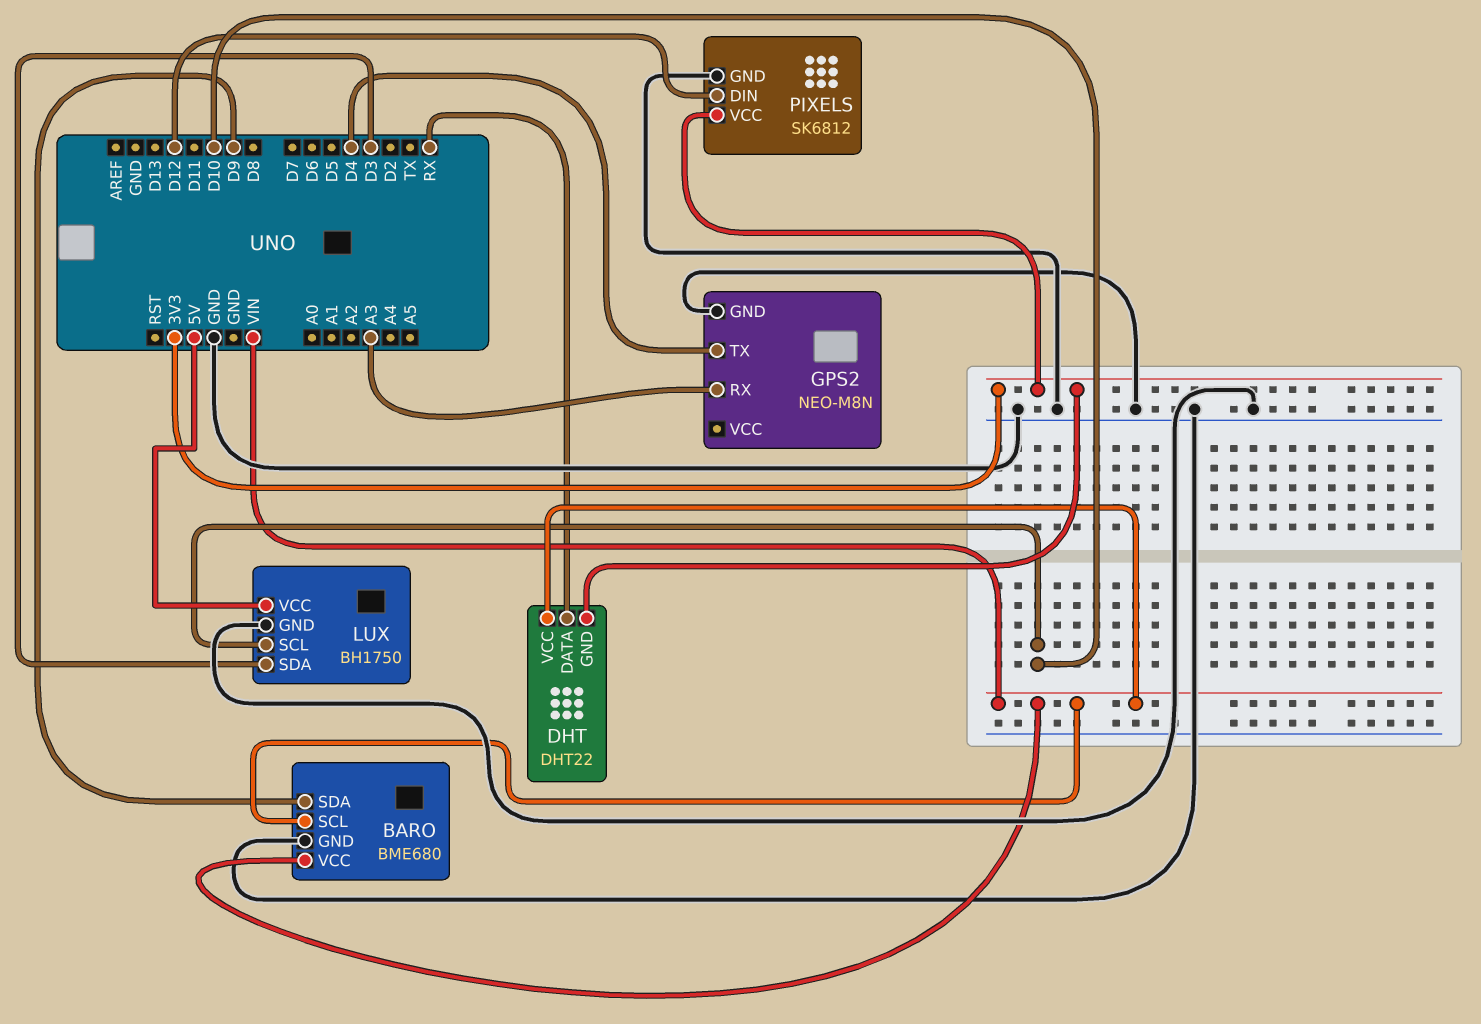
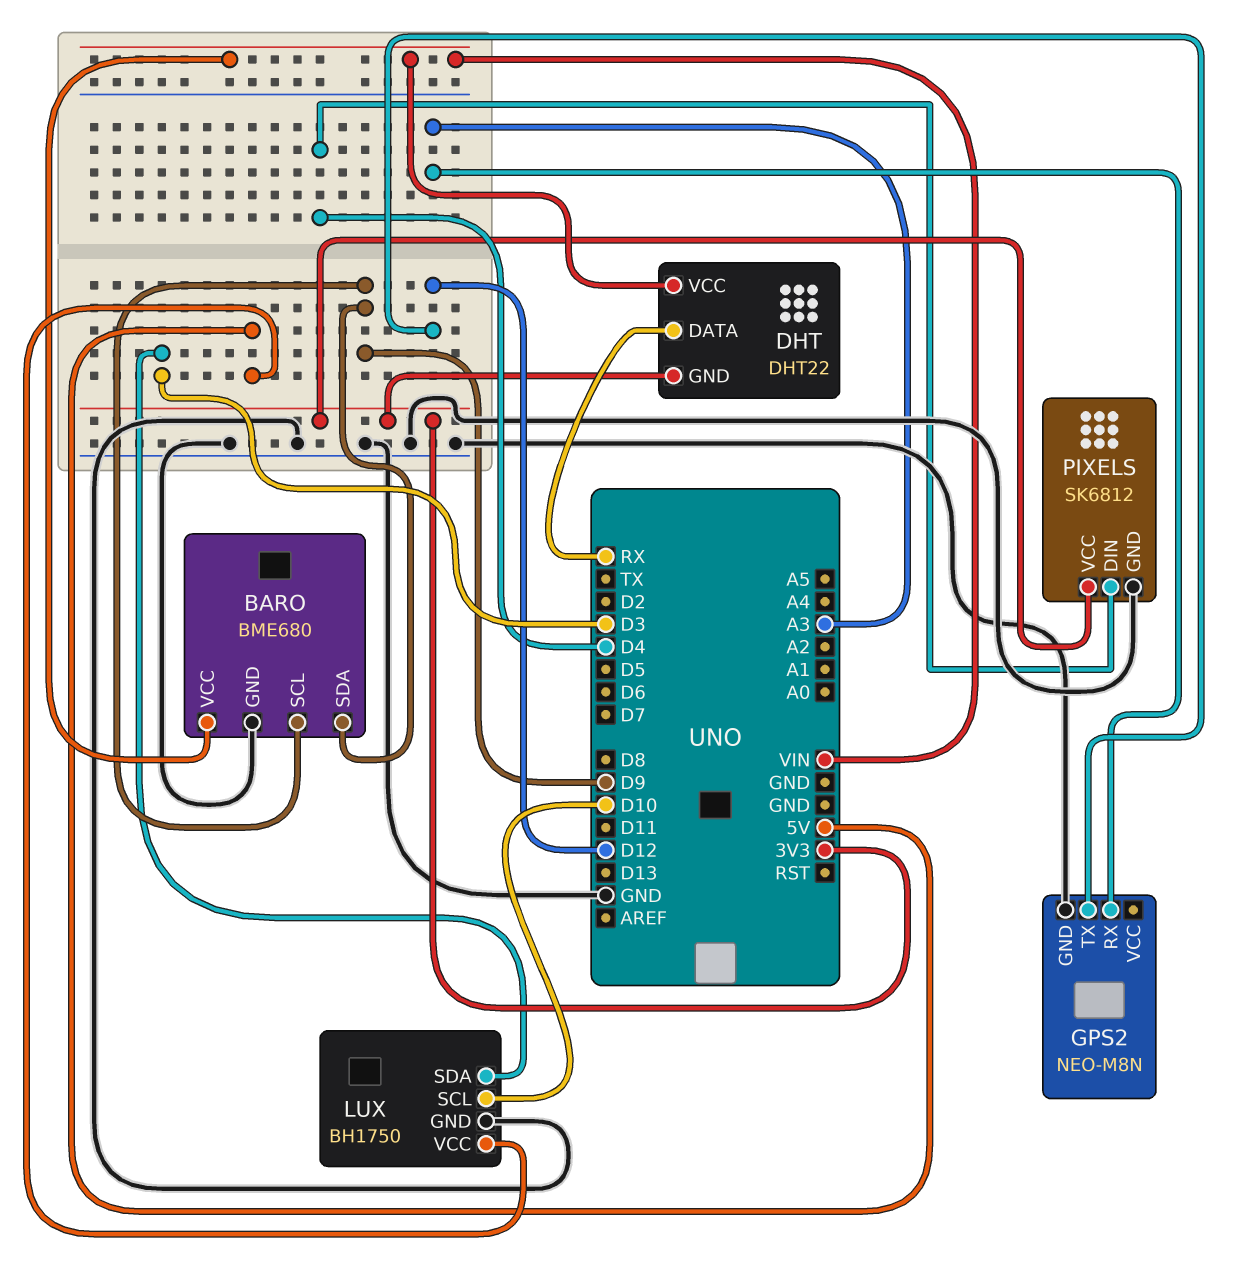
BARO pin SCL: VIN -> D9
GPS2 pin TX: D4 -> D12
PIXELS pin DIN: D12 -> D4

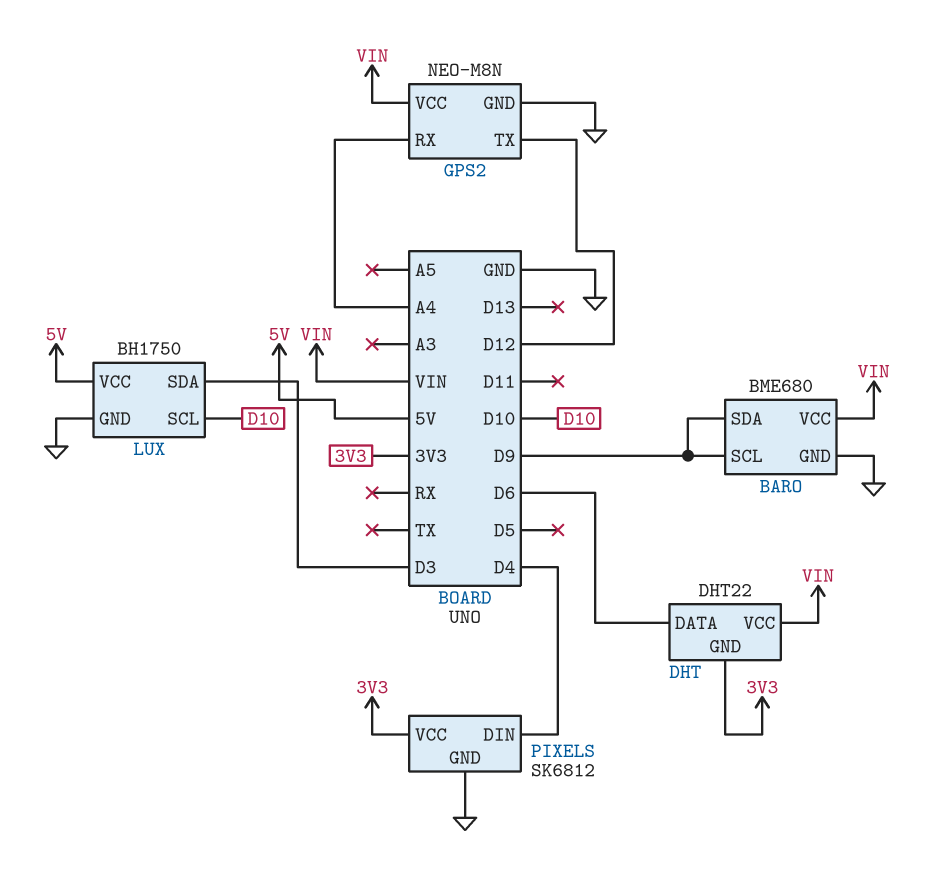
DHT pin DATA: RX -> D6
GPS2 pin RX: A3 -> A4
GPS2 pin VCC: none -> VIN

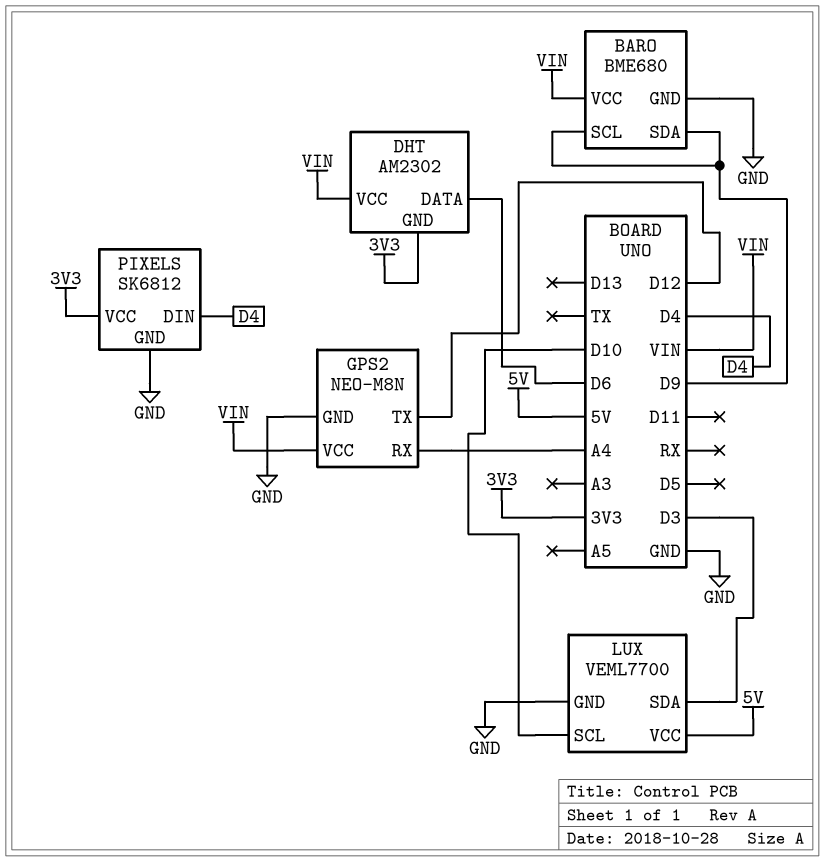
DHT: DHT22 -> AM2302
LUX: BH1750 -> VEML7700

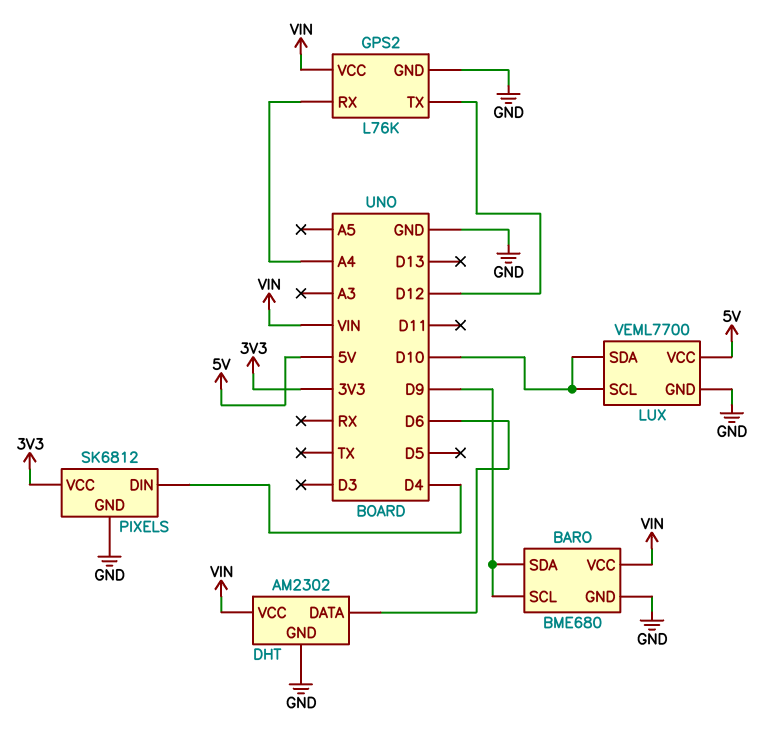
DHT pin GND: 3V3 -> GND
GPS2: NEO-M8N -> L76K
LUX pin SDA: D3 -> D10

